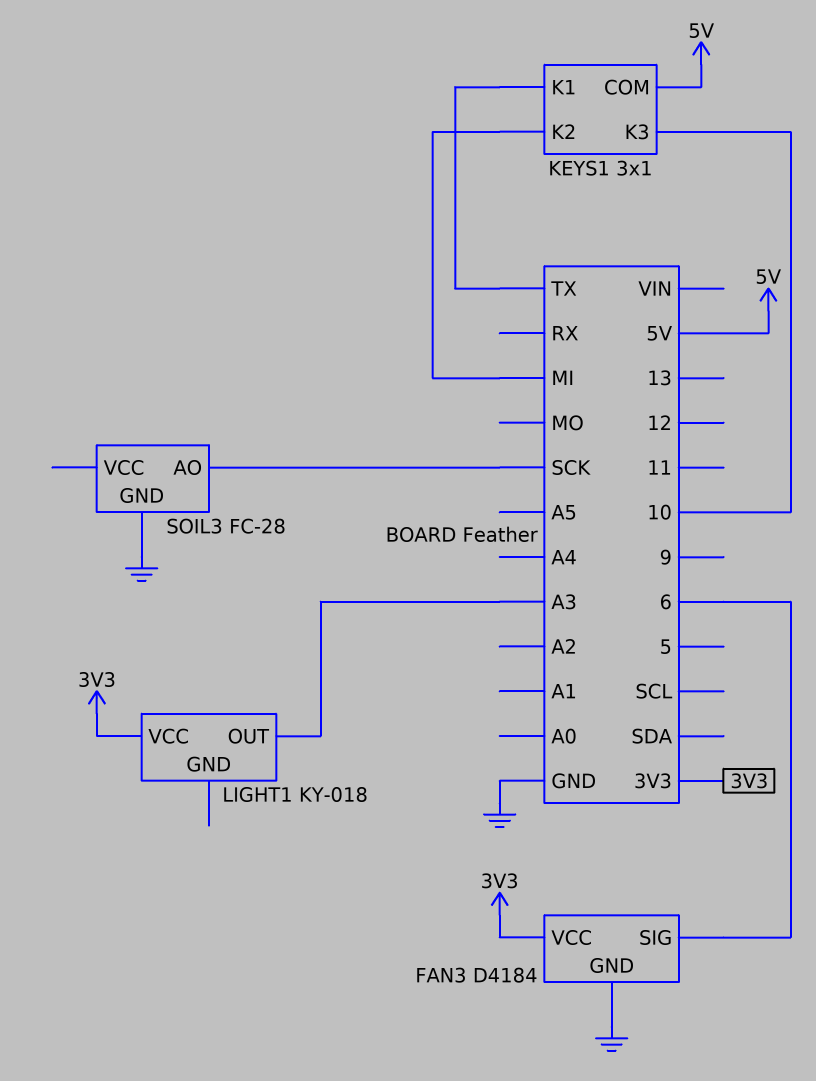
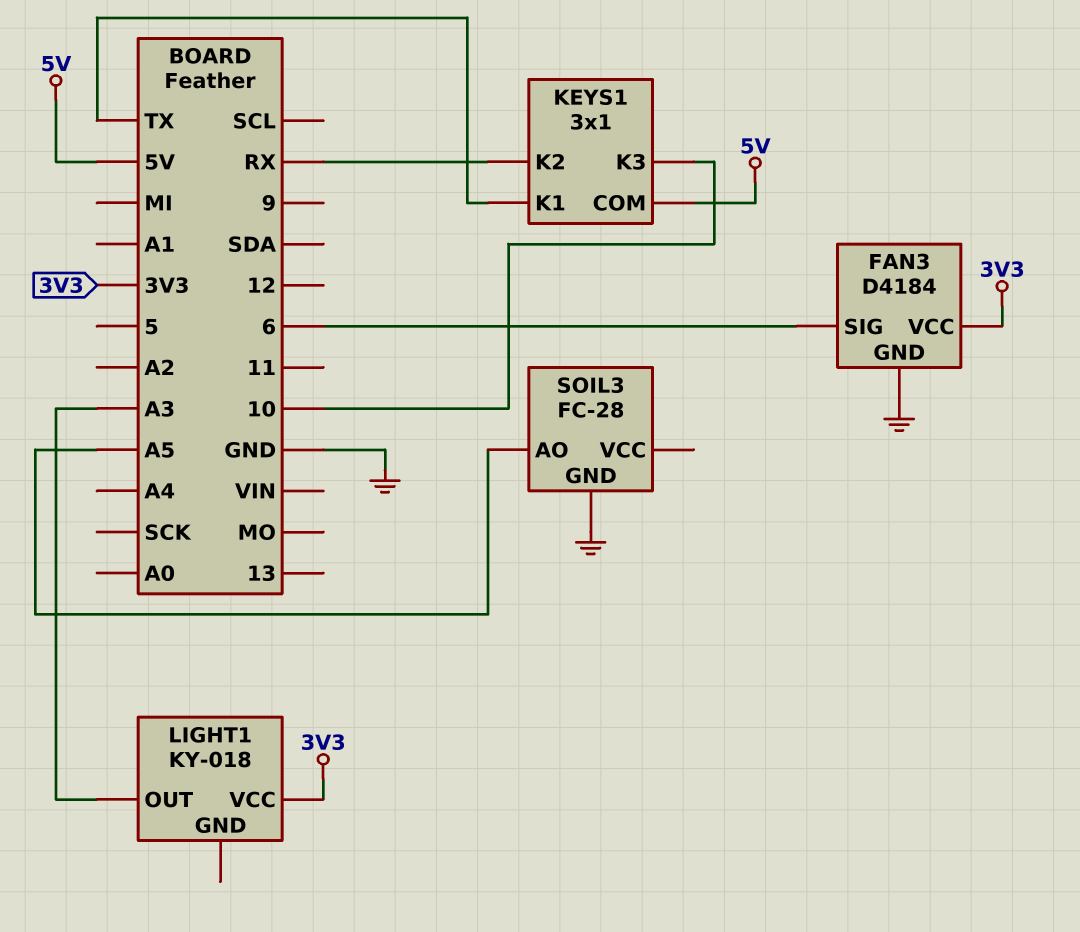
KEYS1 pin K2: MI -> RX
SOIL3 pin AO: SCK -> A5

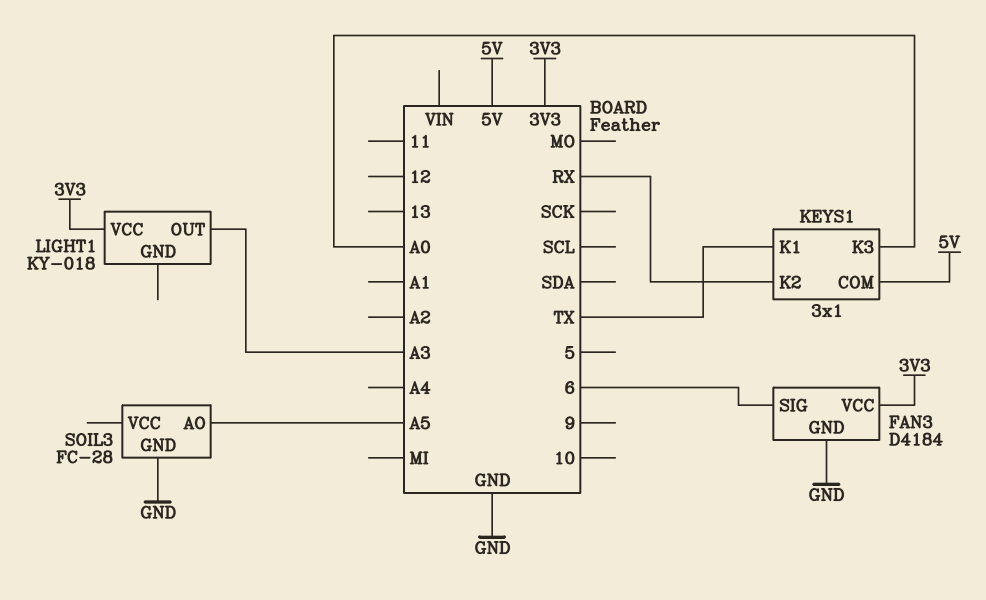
KEYS1 pin K3: 10 -> A0

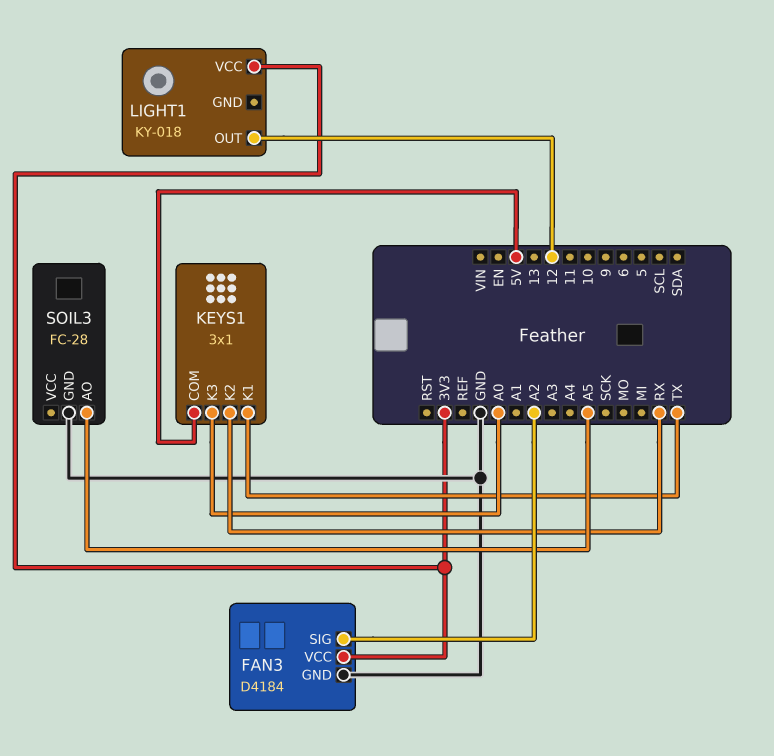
FAN3 pin SIG: 6 -> A2
LIGHT1 pin OUT: A3 -> 12

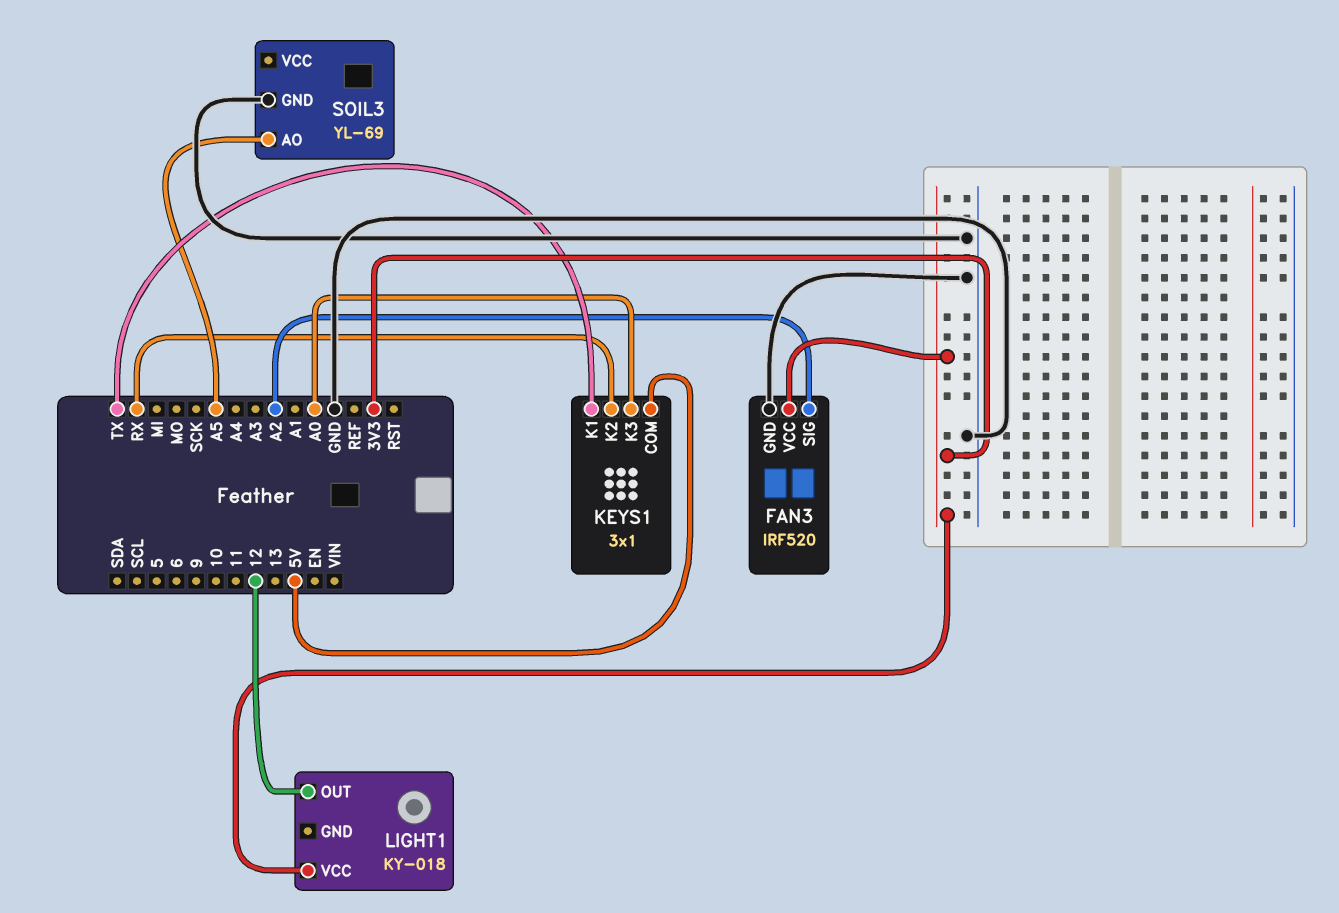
FAN3: D4184 -> IRF520
SOIL3: FC-28 -> YL-69

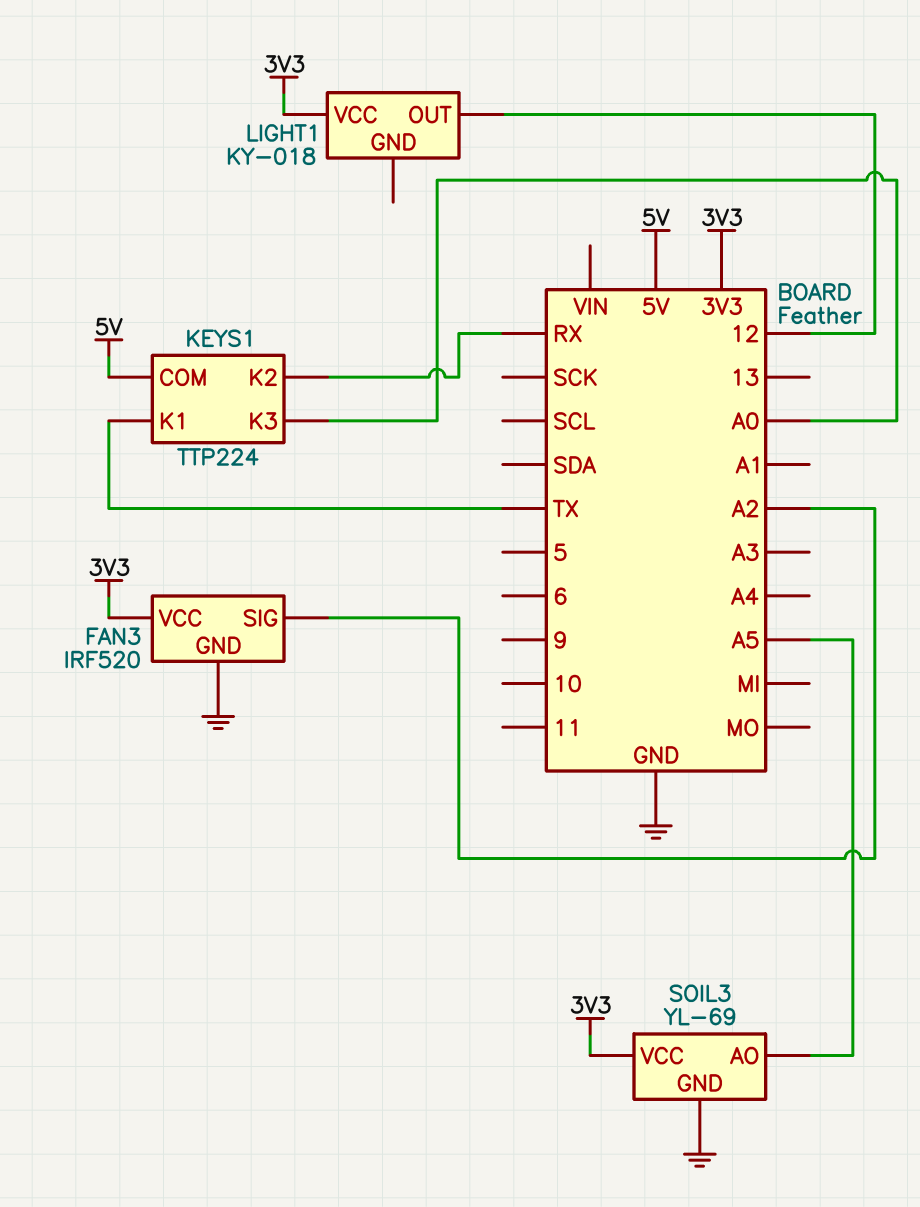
KEYS1: 3x1 -> TTP224
SOIL3 pin VCC: none -> 3V3

